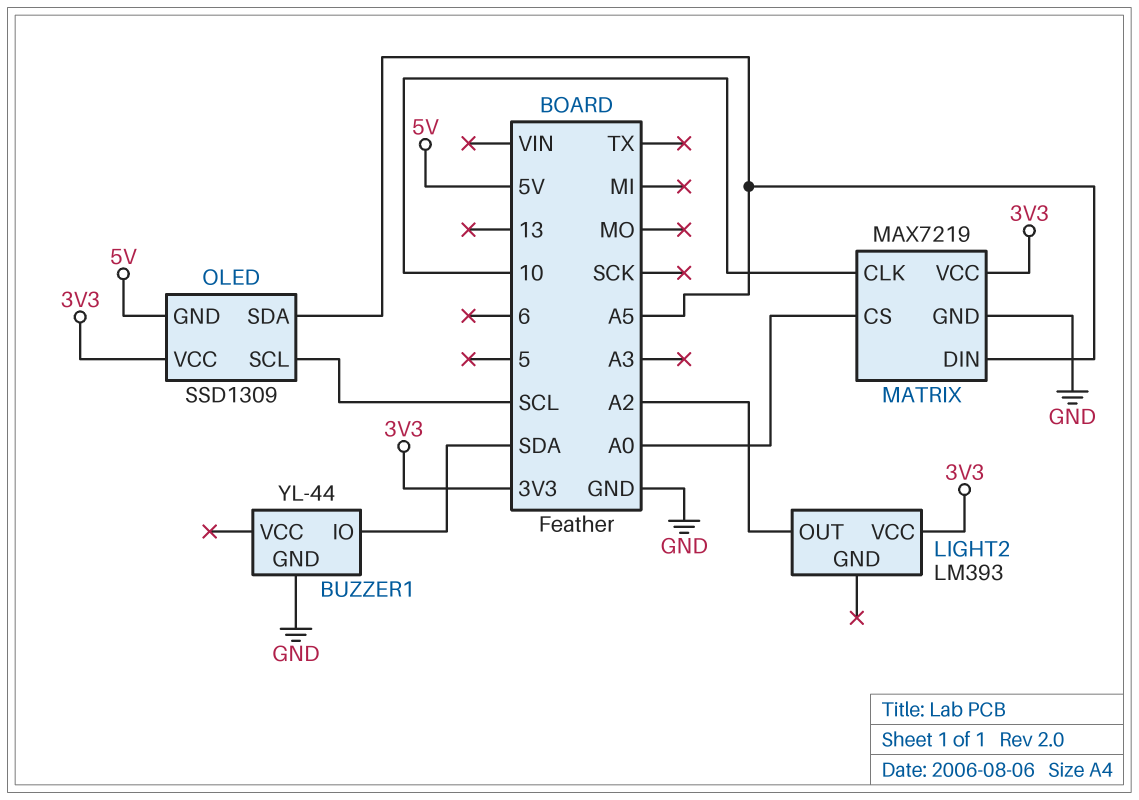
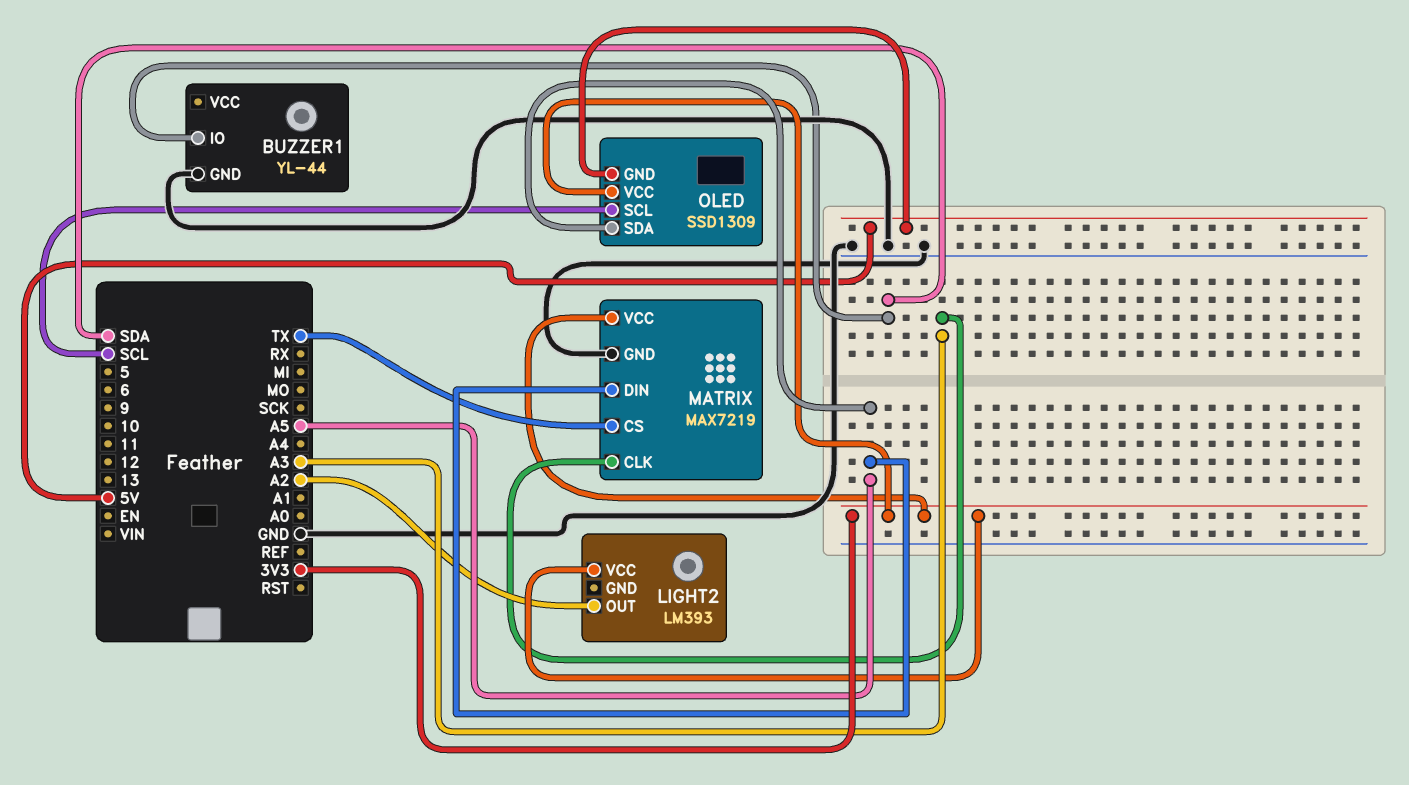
MATRIX pin CLK: 10 -> A3
MATRIX pin CS: A0 -> TX

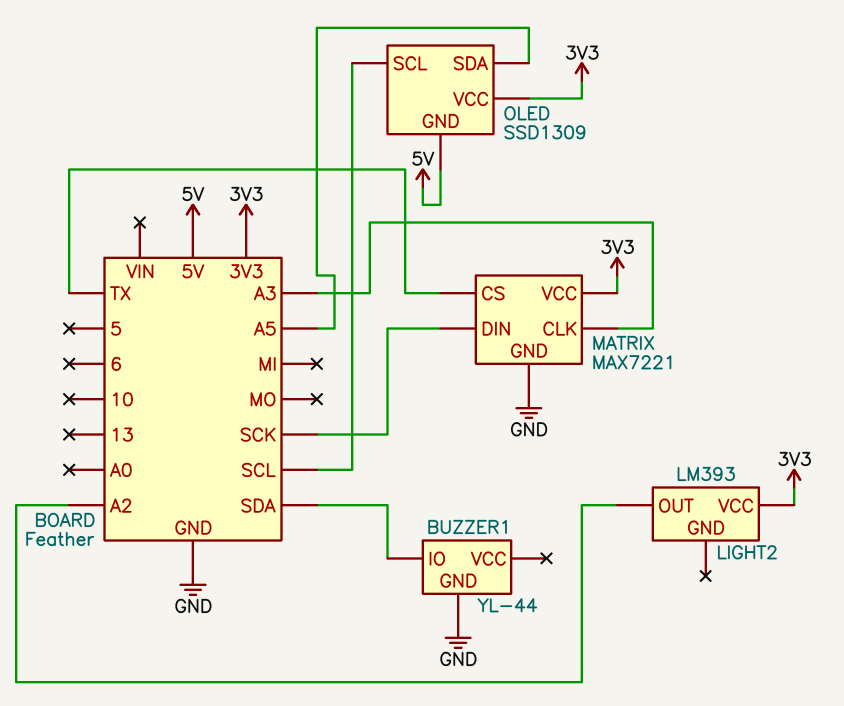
MATRIX: MAX7219 -> MAX7221
MATRIX pin DIN: A5 -> SCK

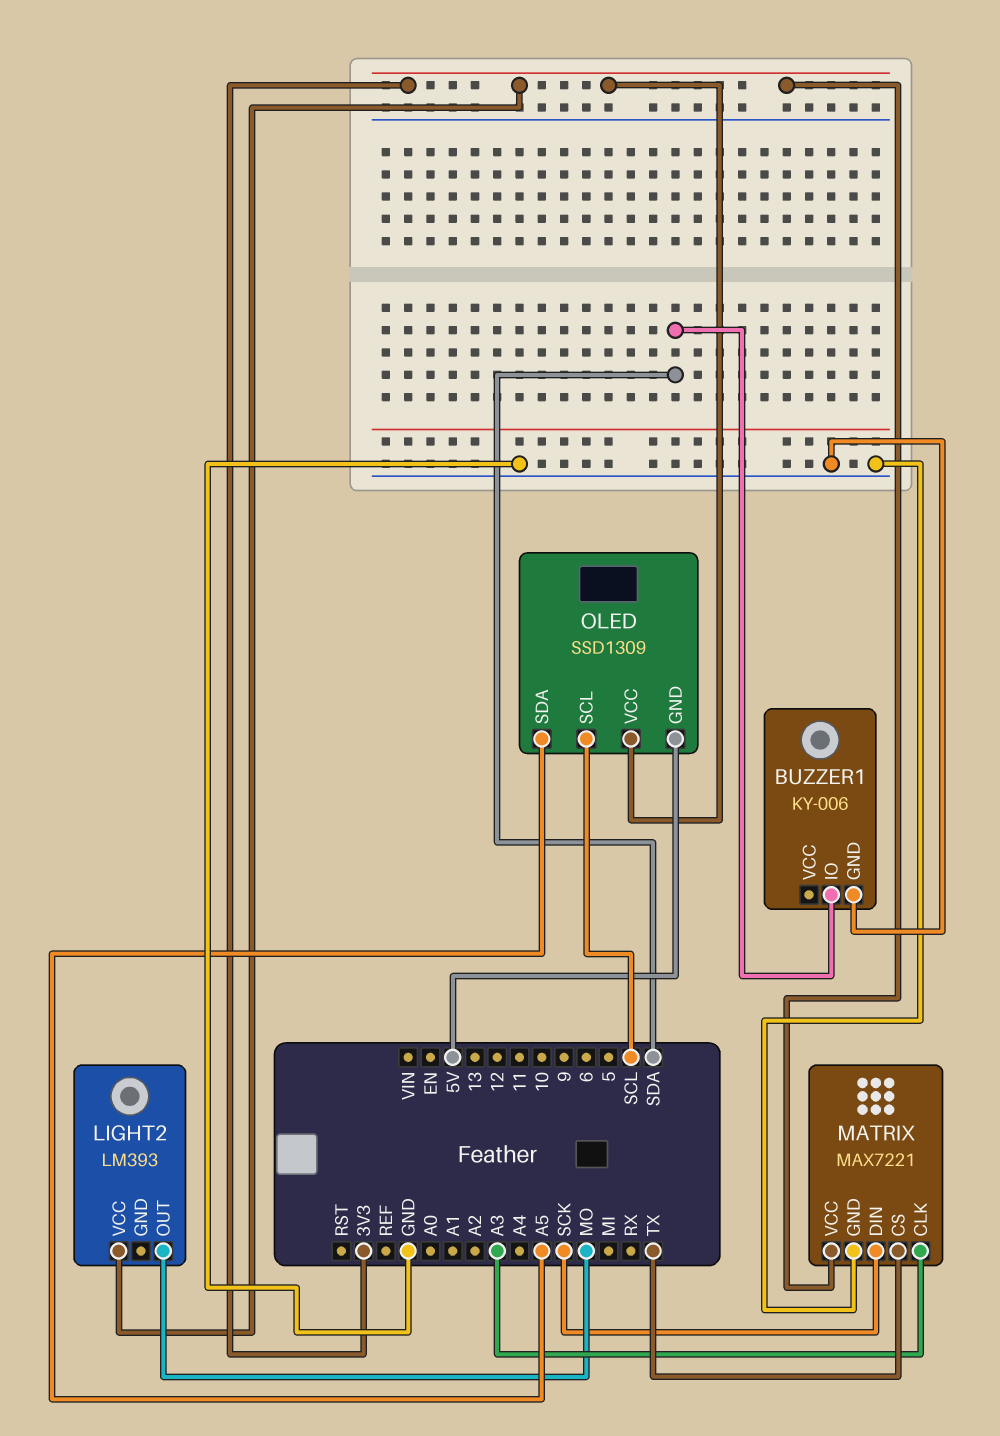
BUZZER1: YL-44 -> KY-006
LIGHT2 pin OUT: A2 -> MO

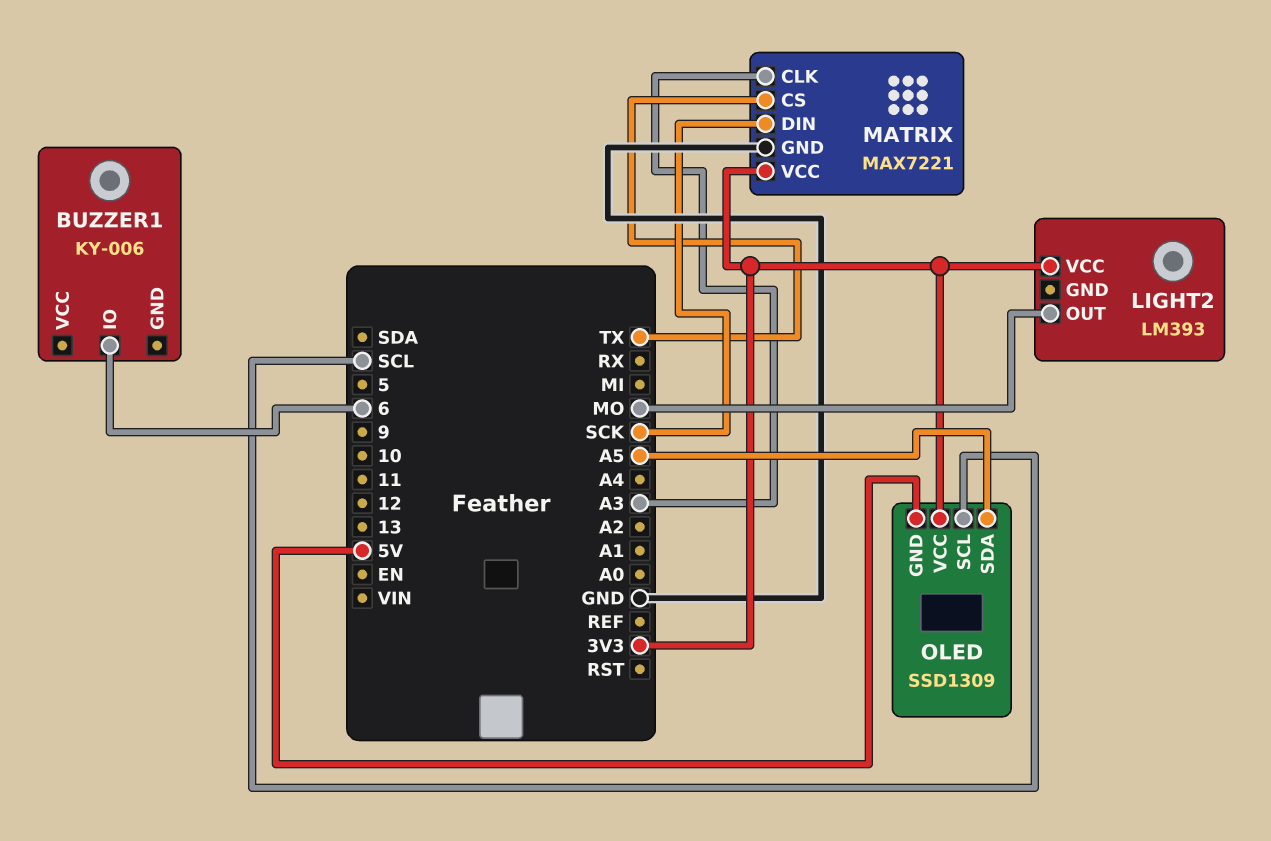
BUZZER1 pin GND: GND -> none
BUZZER1 pin IO: SDA -> 6

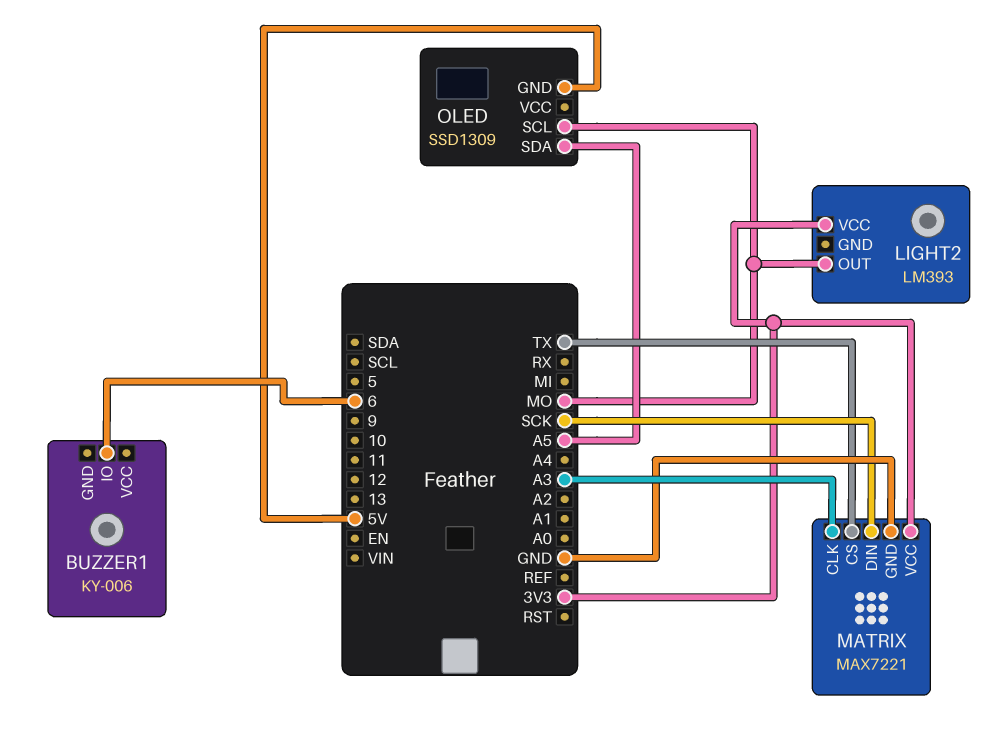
OLED pin SCL: SCL -> MO
OLED pin VCC: 3V3 -> none

